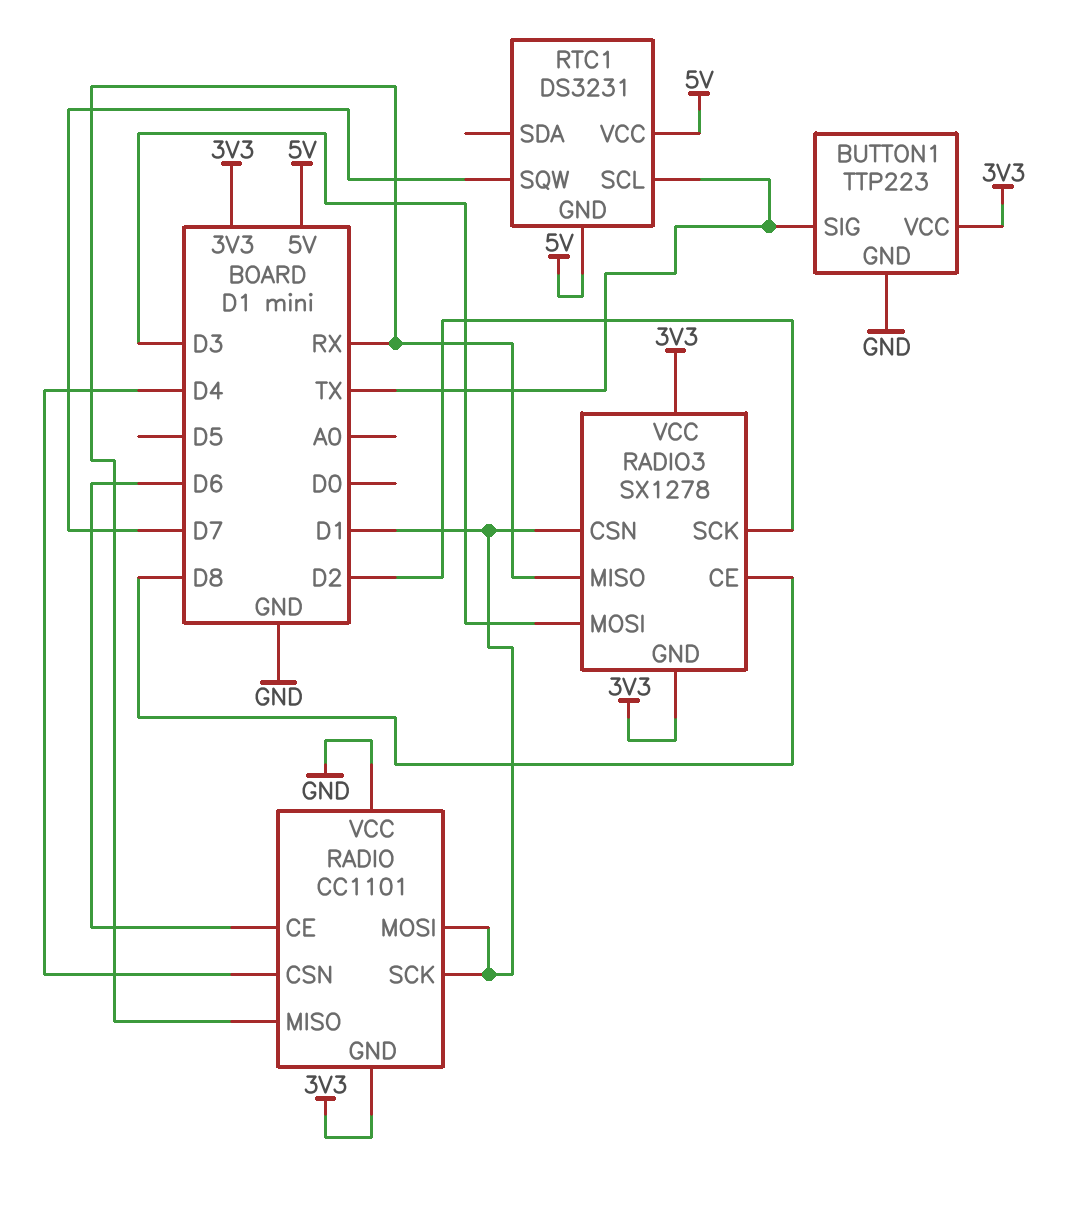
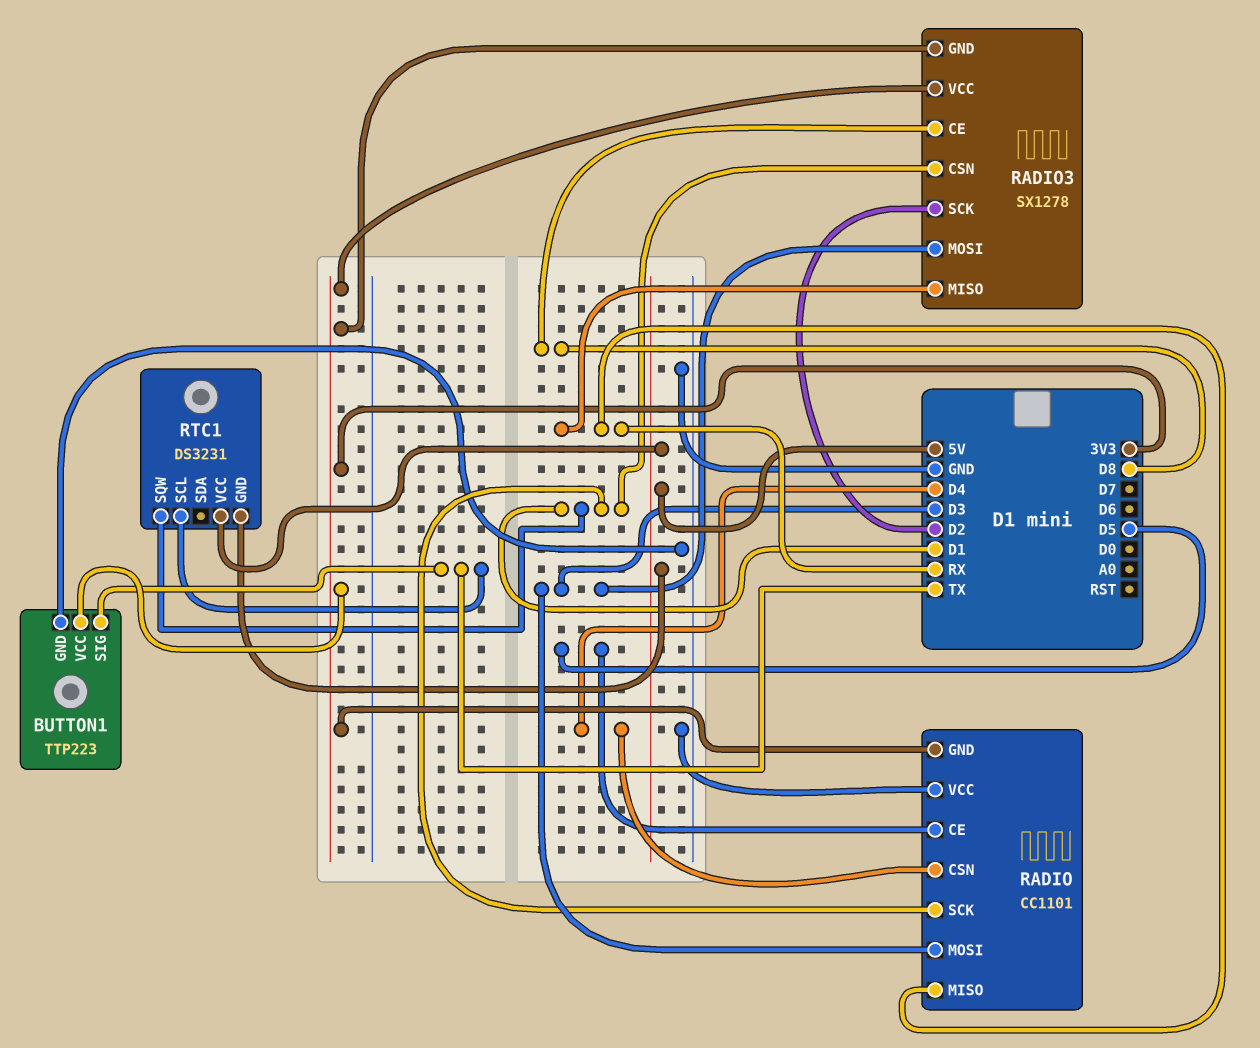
RADIO pin CE: D6 -> D5
RADIO pin MOSI: D1 -> D3
RTC1 pin SQW: D7 -> D1

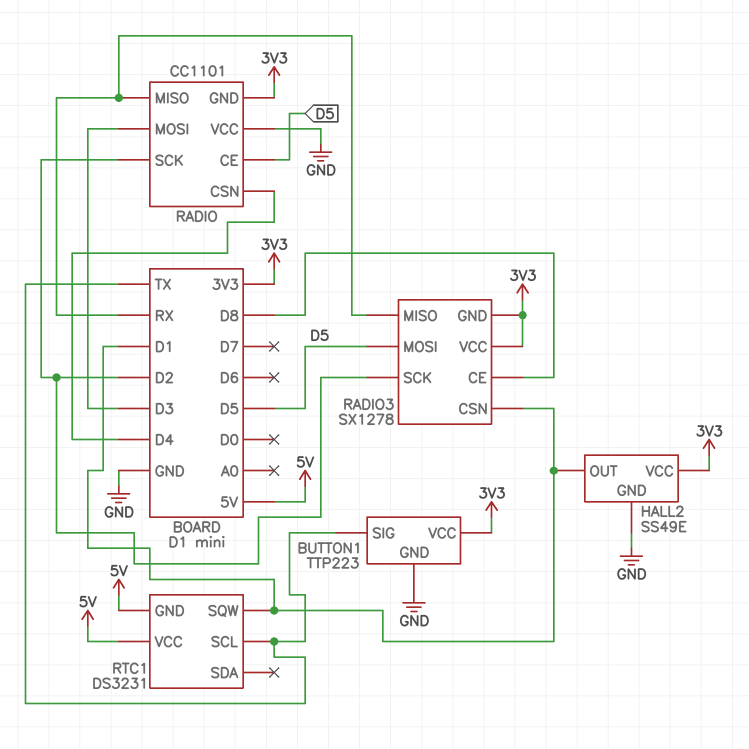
HALL2: none -> SS49E
HALL2 pin GND: none -> GND
HALL2 pin OUT: none -> D1
HALL2 pin VCC: none -> 3V3
RADIO pin SCK: D1 -> D2
RADIO3 pin MOSI: D3 -> D5

